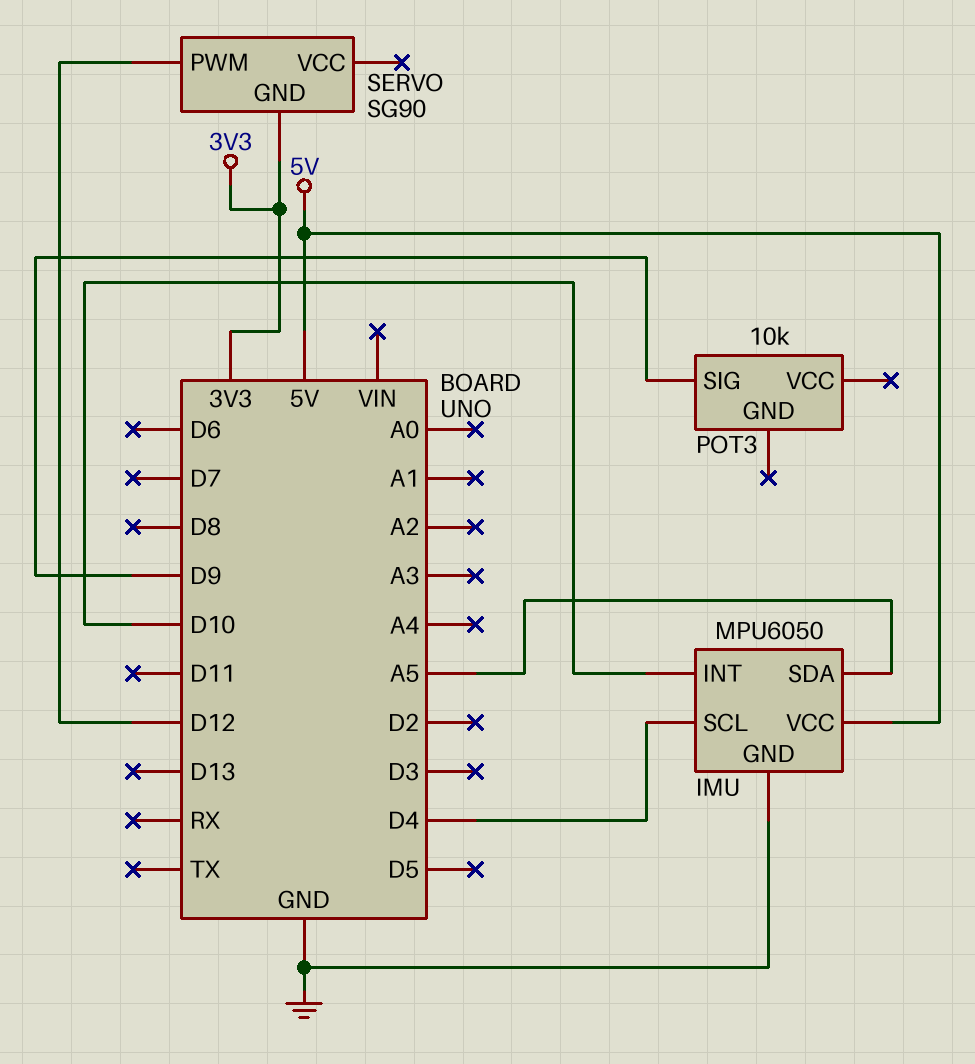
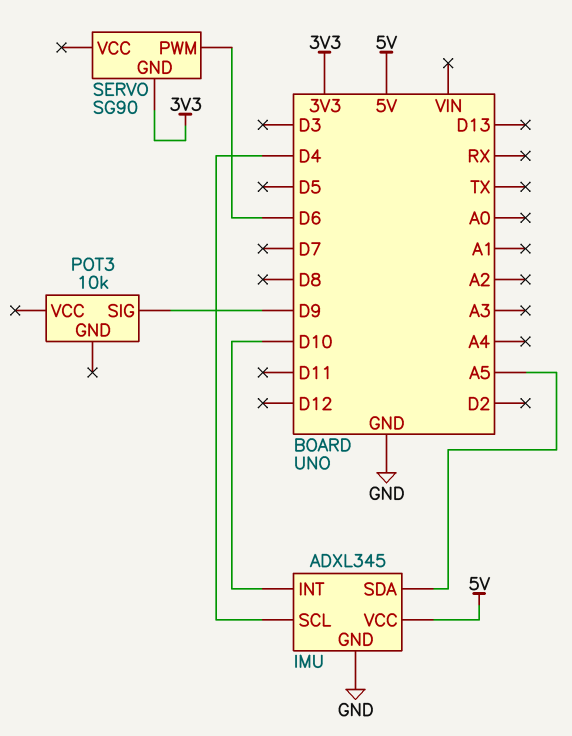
IMU: MPU6050 -> ADXL345
SERVO pin PWM: D12 -> D6

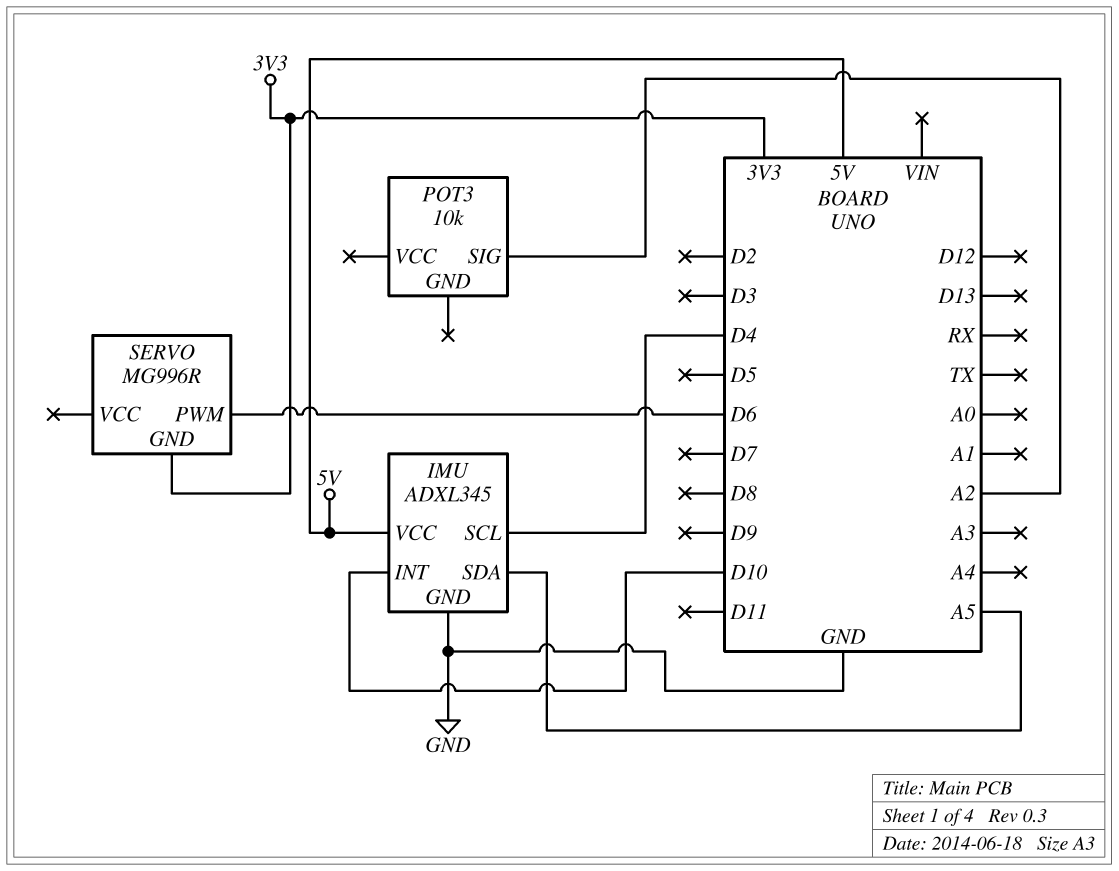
POT3 pin SIG: D9 -> A2
SERVO: SG90 -> MG996R

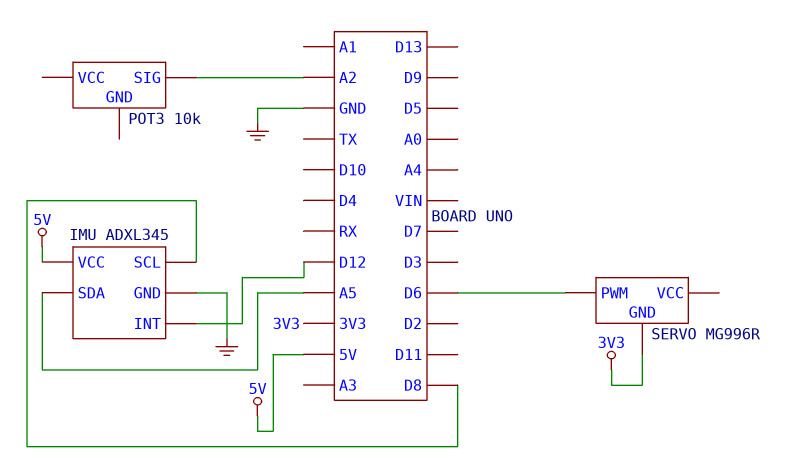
IMU pin INT: D10 -> D12
IMU pin SCL: D4 -> D8

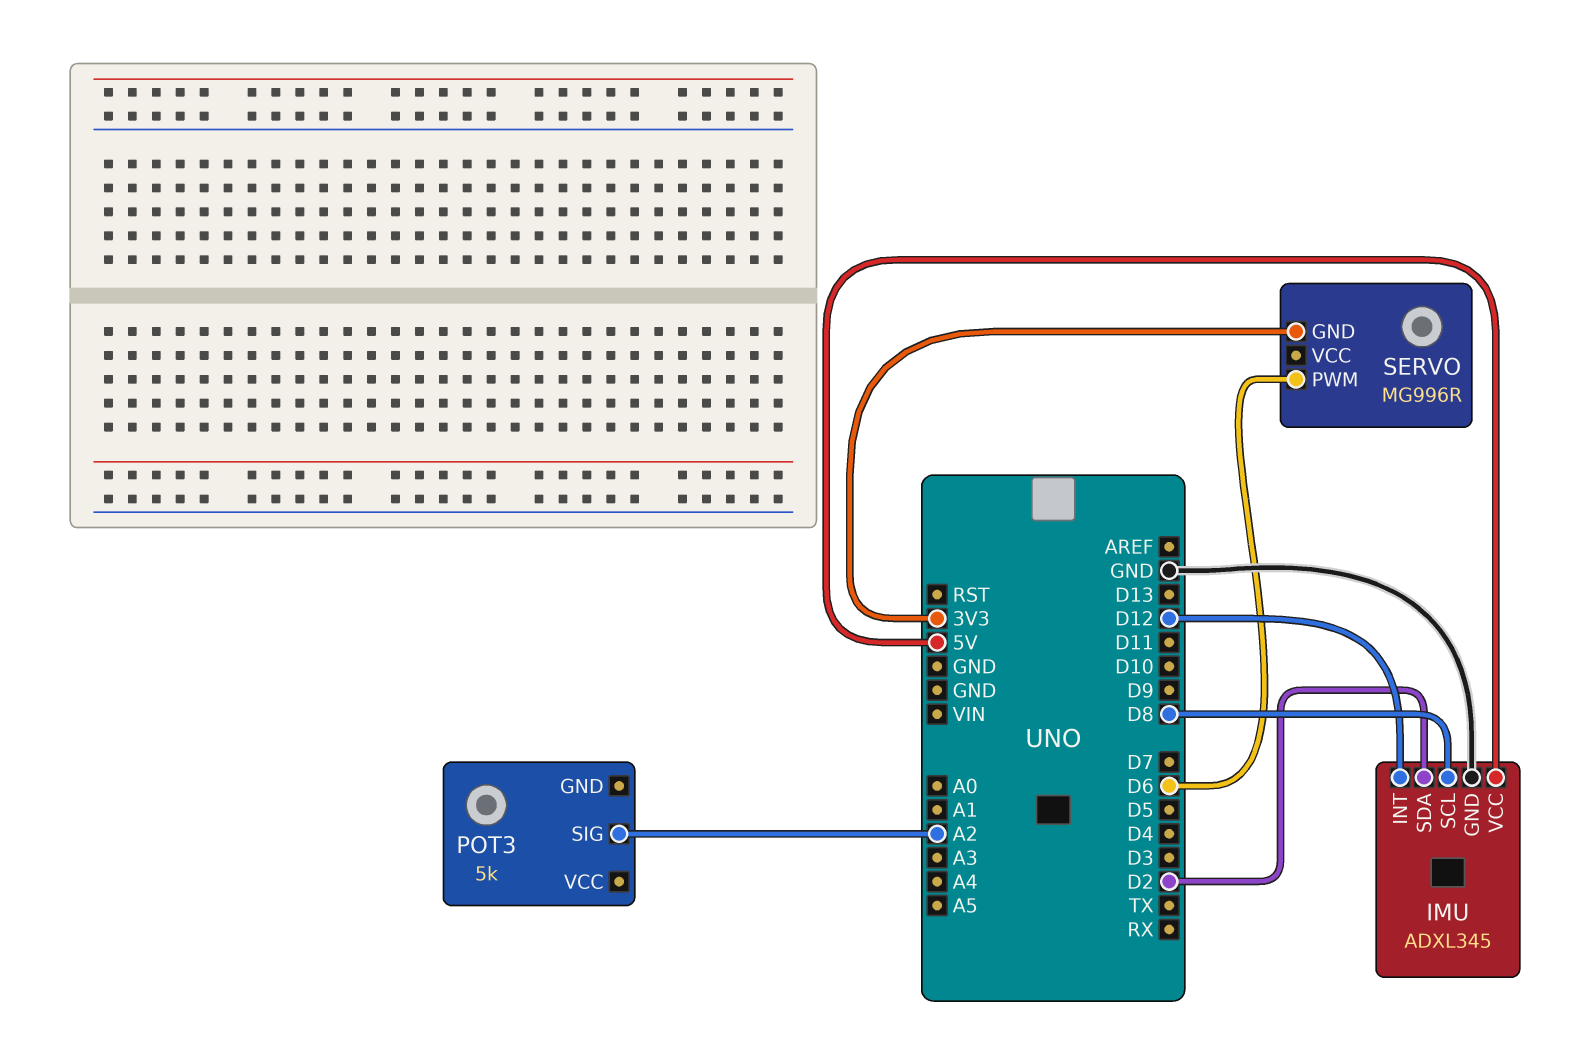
IMU pin SDA: A5 -> D2
POT3: 10k -> 5k

